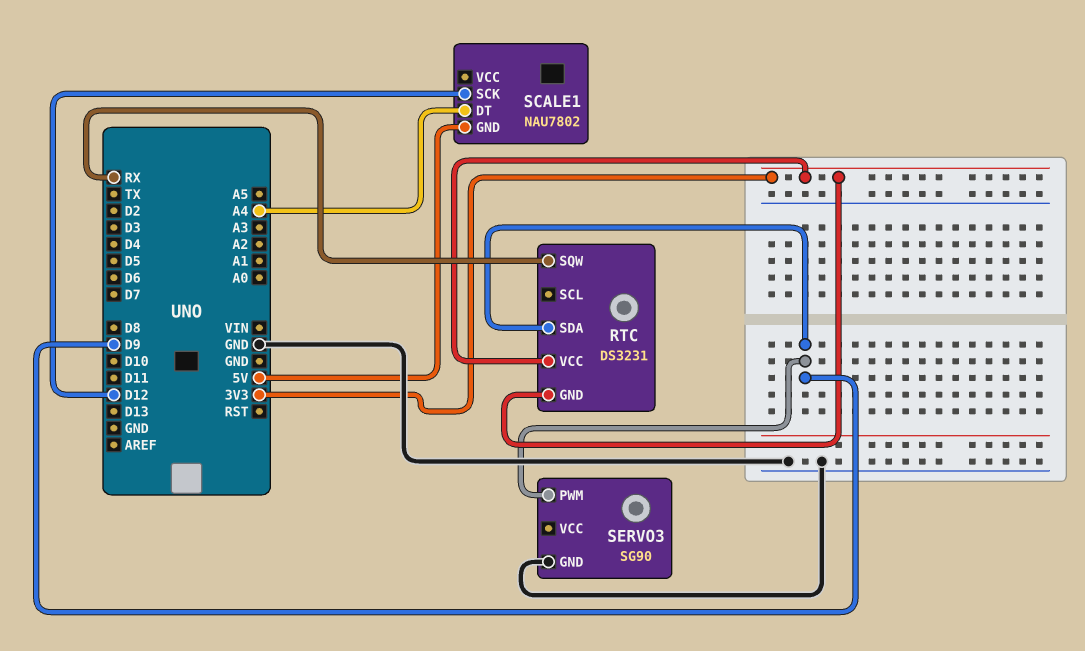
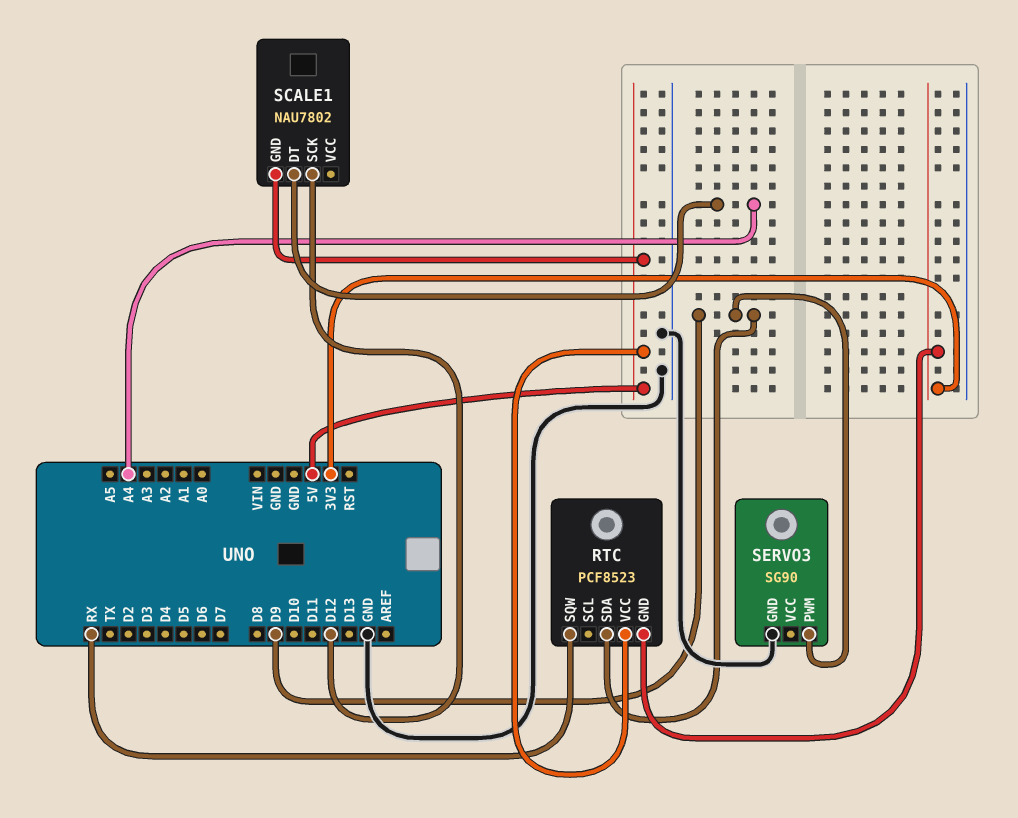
RTC: DS3231 -> PCF8523
RTC pin VCC: 3V3 -> 5V

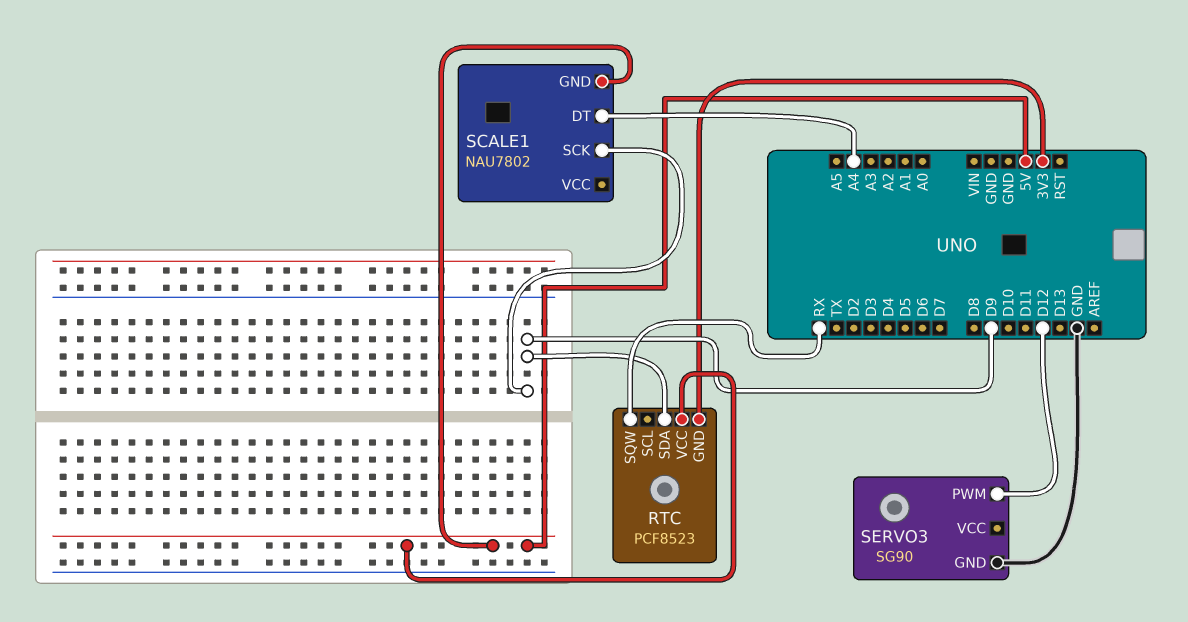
SCALE1 pin SCK: D12 -> D9
SERVO3 pin PWM: D9 -> D12

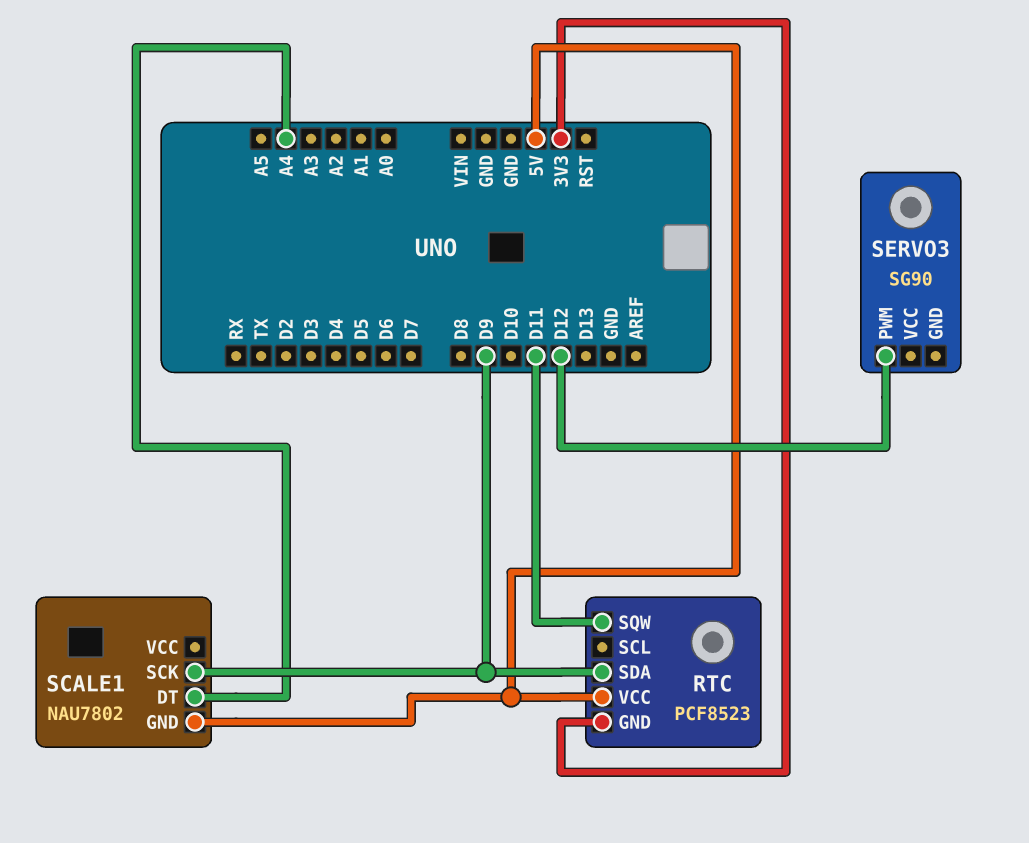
RTC pin SQW: RX -> D11
SERVO3 pin GND: GND -> none

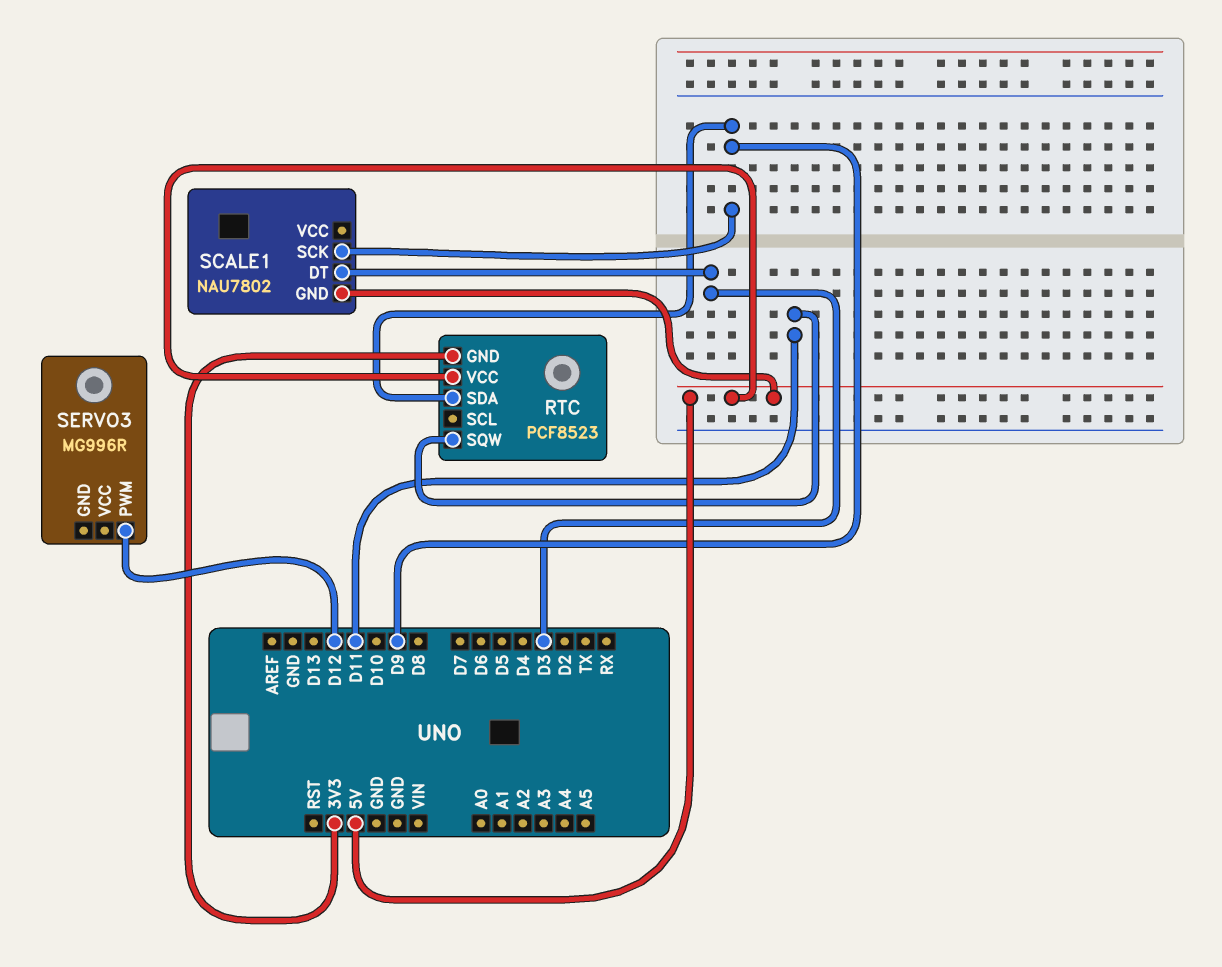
SCALE1 pin DT: A4 -> D3
SERVO3: SG90 -> MG996R

